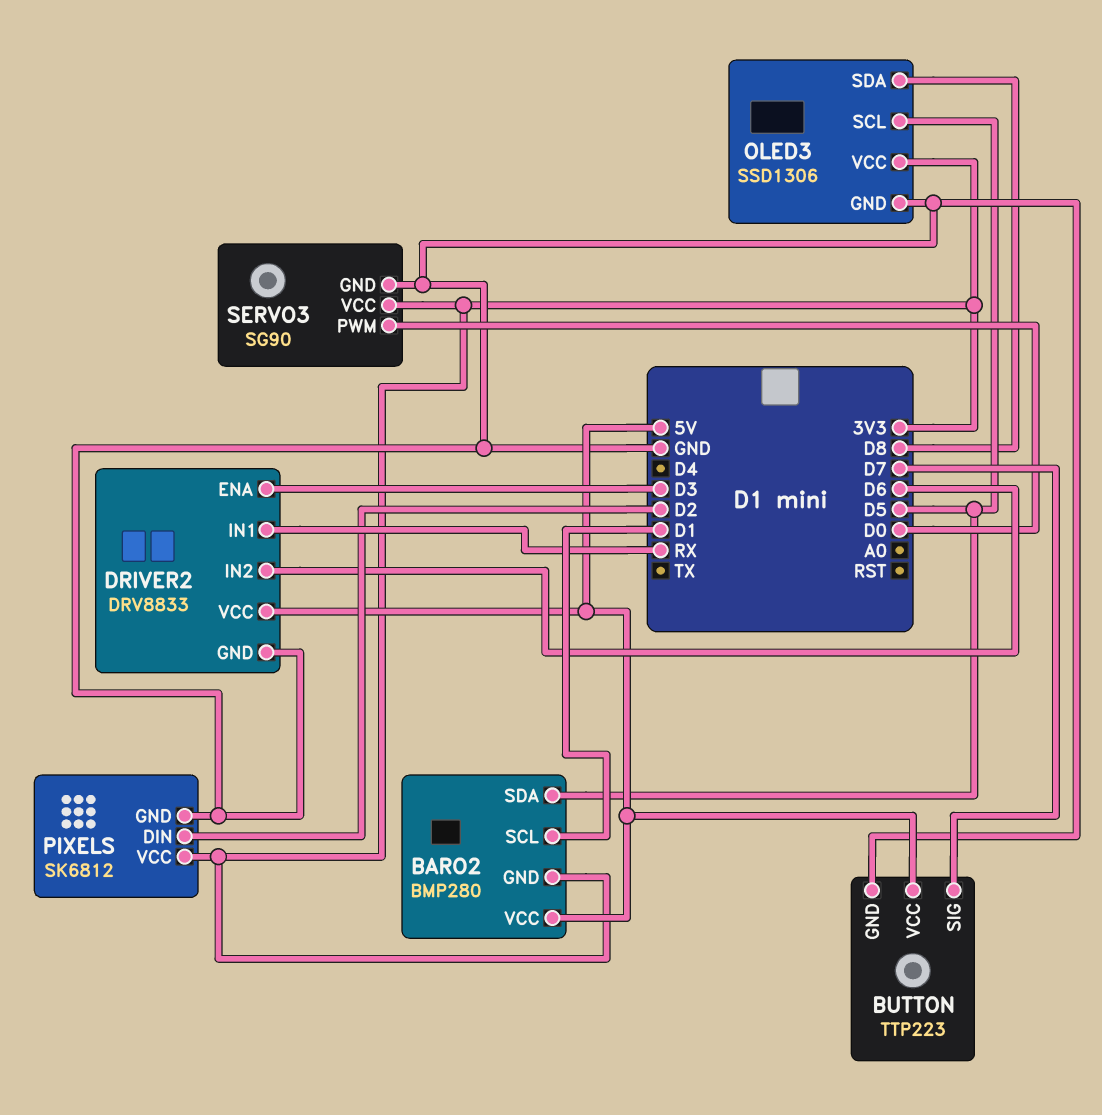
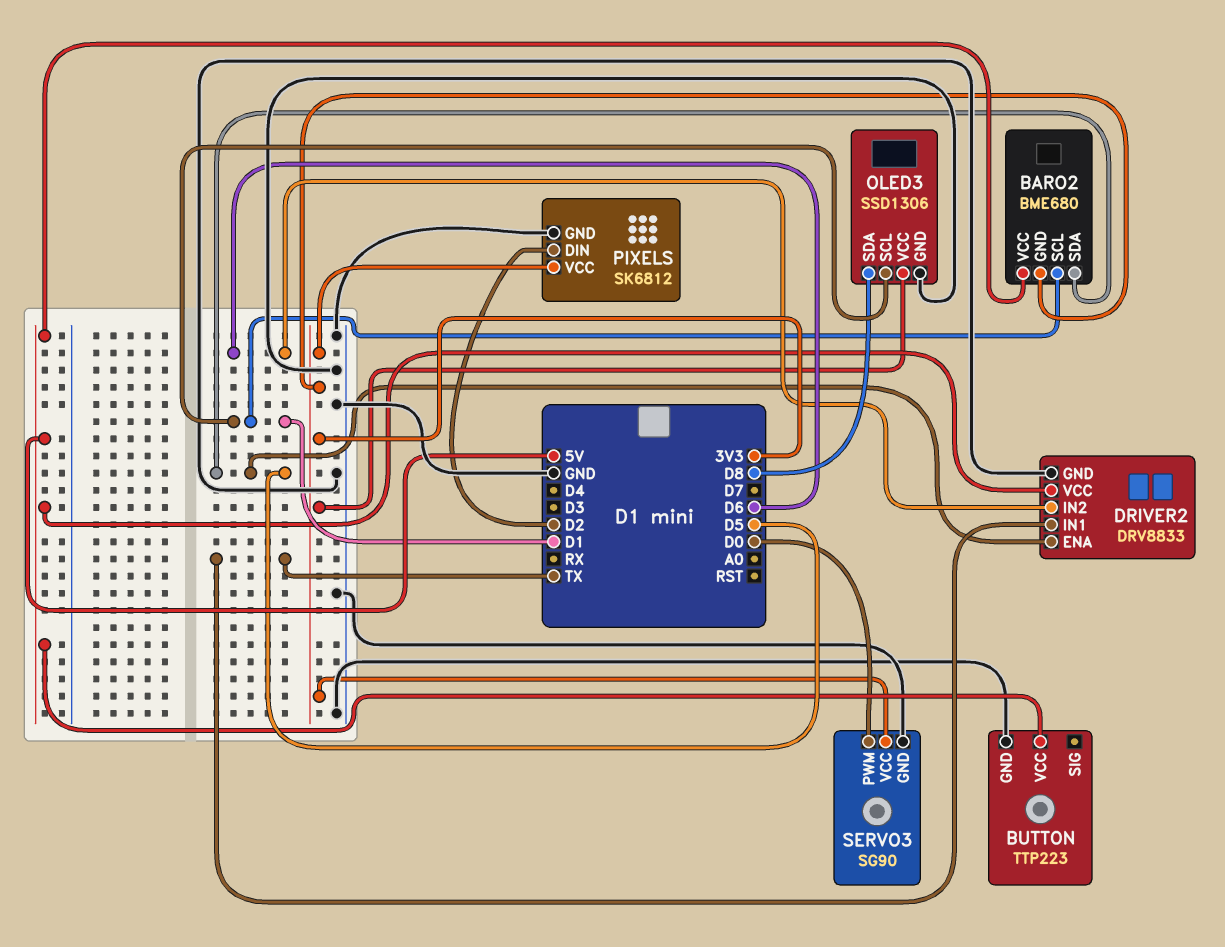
BARO2: BMP280 -> BME680
BUTTON pin SIG: D7 -> none
DRIVER2 pin ENA: D3 -> D5
DRIVER2 pin IN1: RX -> TX
OLED3 pin SCL: D5 -> D1

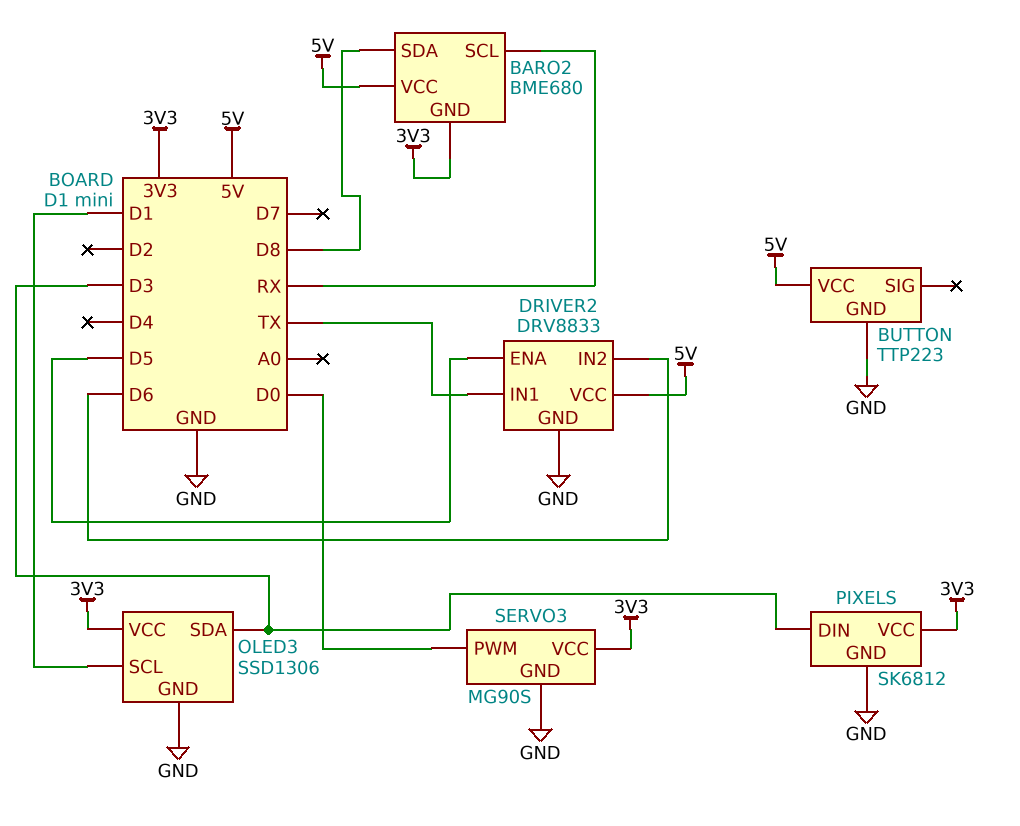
BARO2 pin SCL: D1 -> RX
BARO2 pin SDA: D5 -> D8
OLED3 pin SDA: D8 -> D3
PIXELS pin DIN: D2 -> D3
SERVO3: SG90 -> MG90S

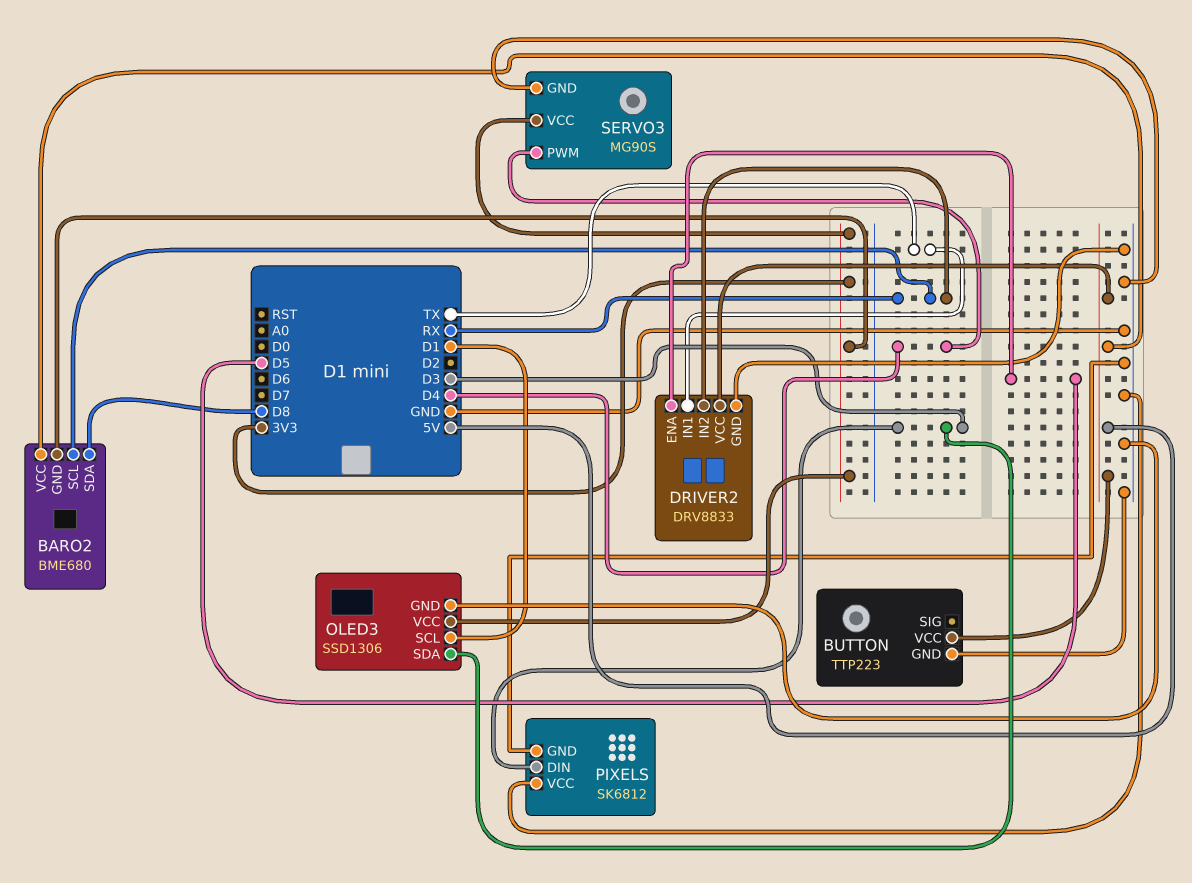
DRIVER2 pin IN2: D6 -> RX
PIXELS pin VCC: 3V3 -> GND
SERVO3 pin PWM: D0 -> D4

